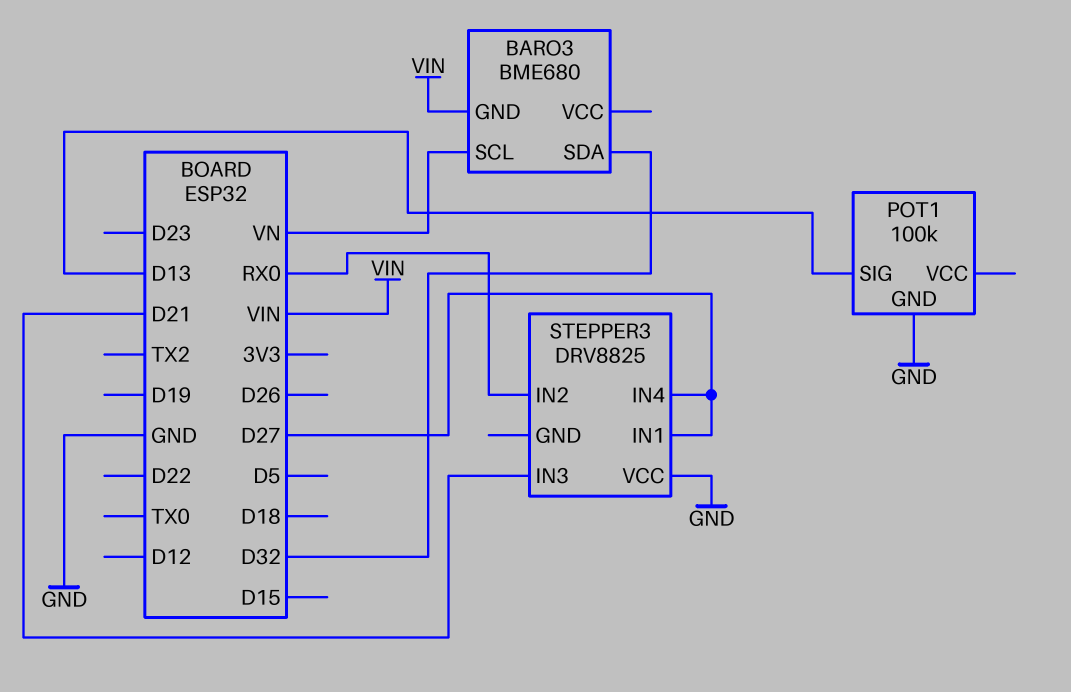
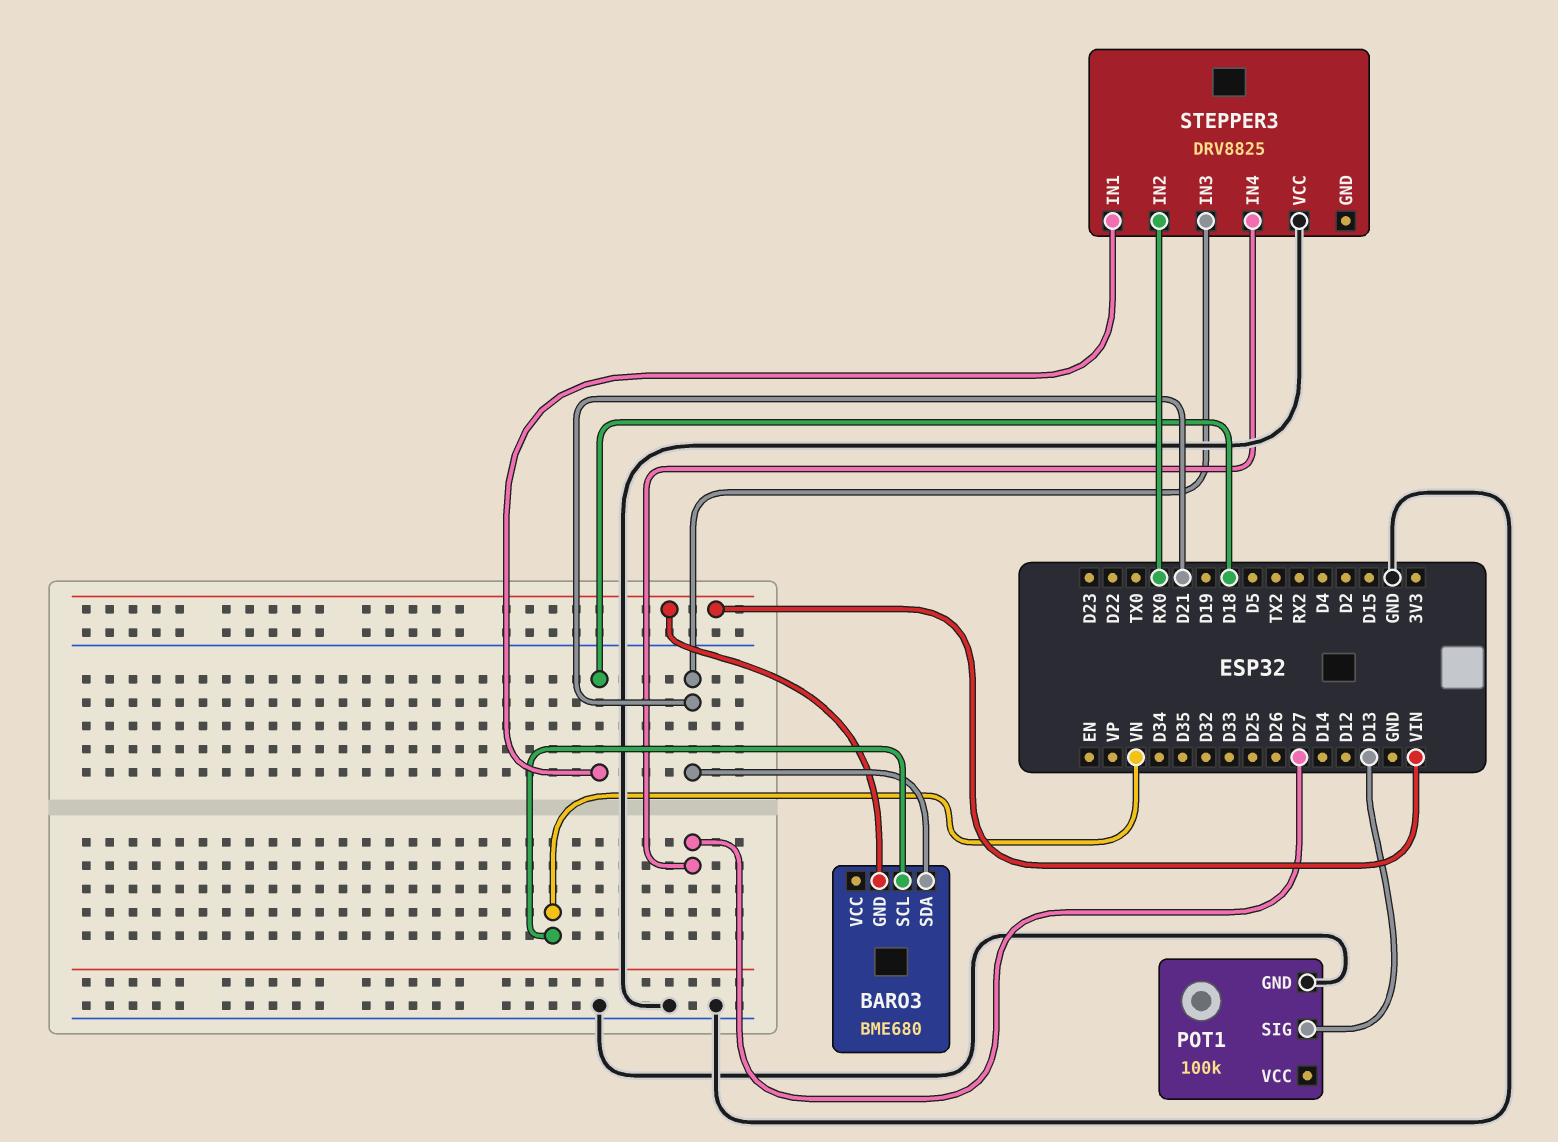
BARO3 pin SDA: D32 -> D21
STEPPER3 pin IN1: D27 -> D18

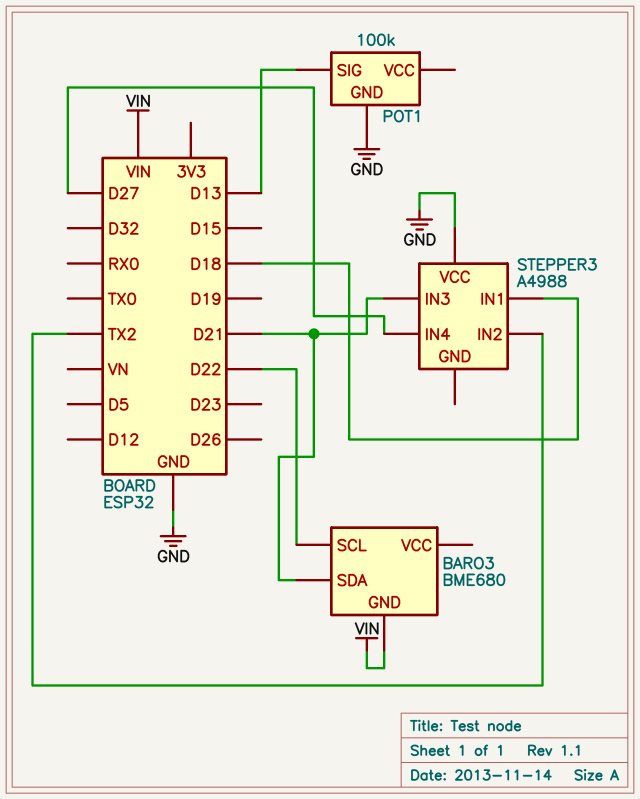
BARO3 pin SCL: VN -> D22
STEPPER3: DRV8825 -> A4988
STEPPER3 pin IN2: RX0 -> TX2

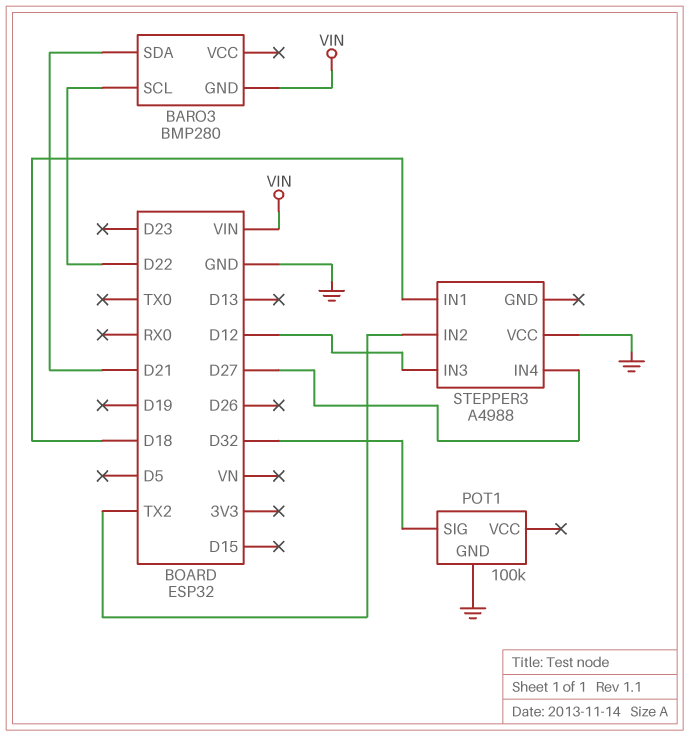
BARO3: BME680 -> BMP280
POT1 pin SIG: D13 -> D32
STEPPER3 pin IN3: D21 -> D12

